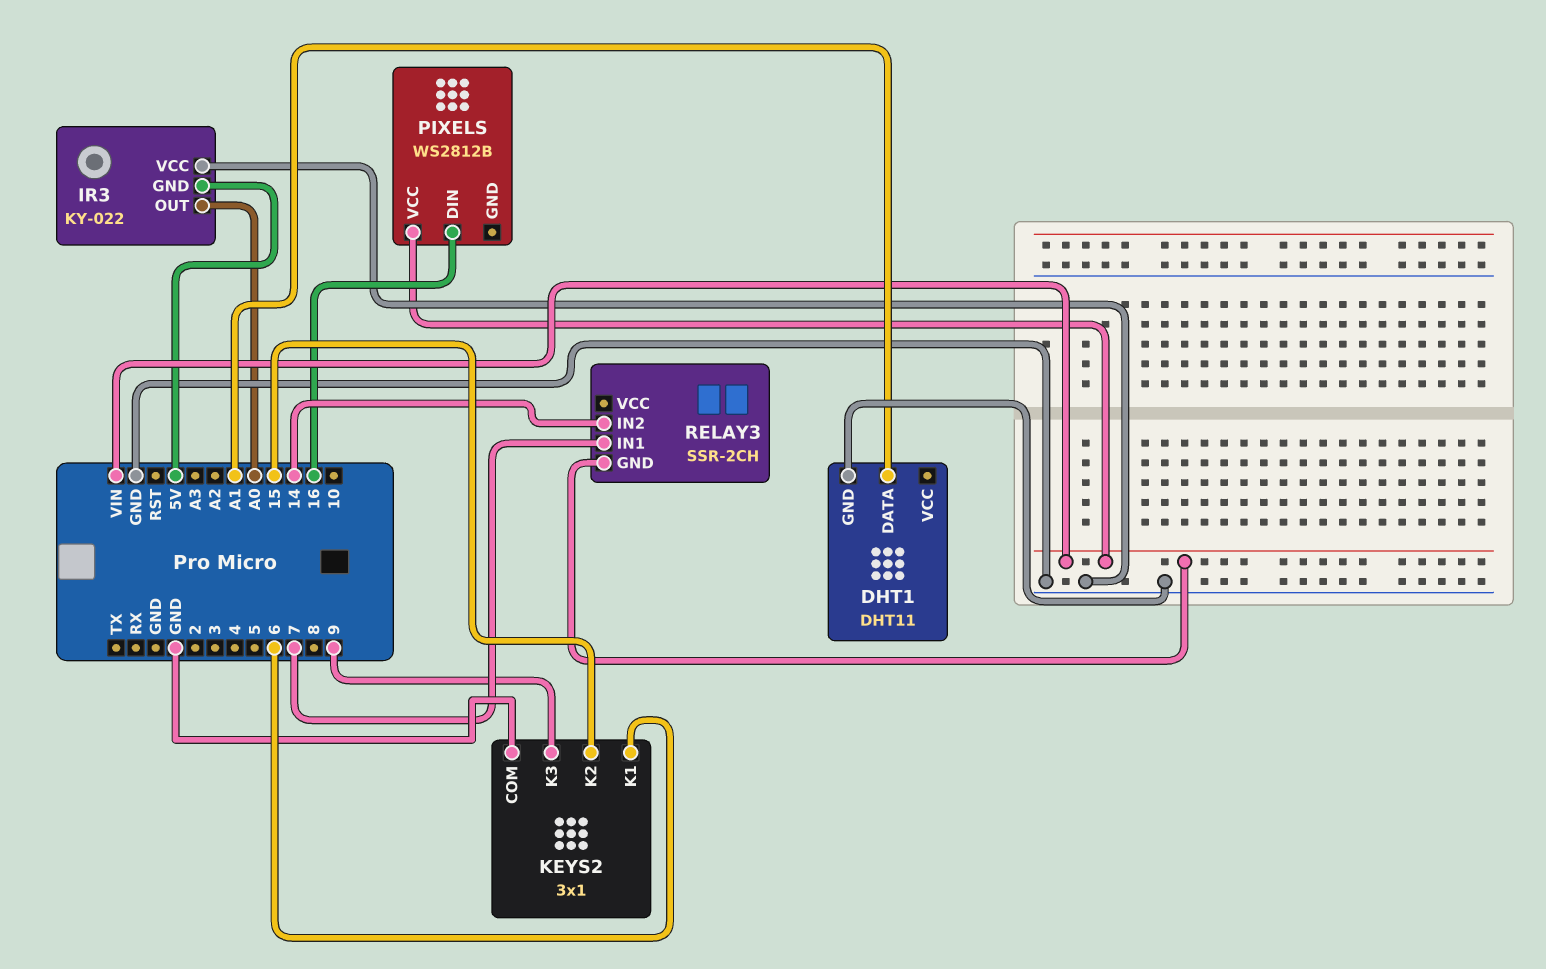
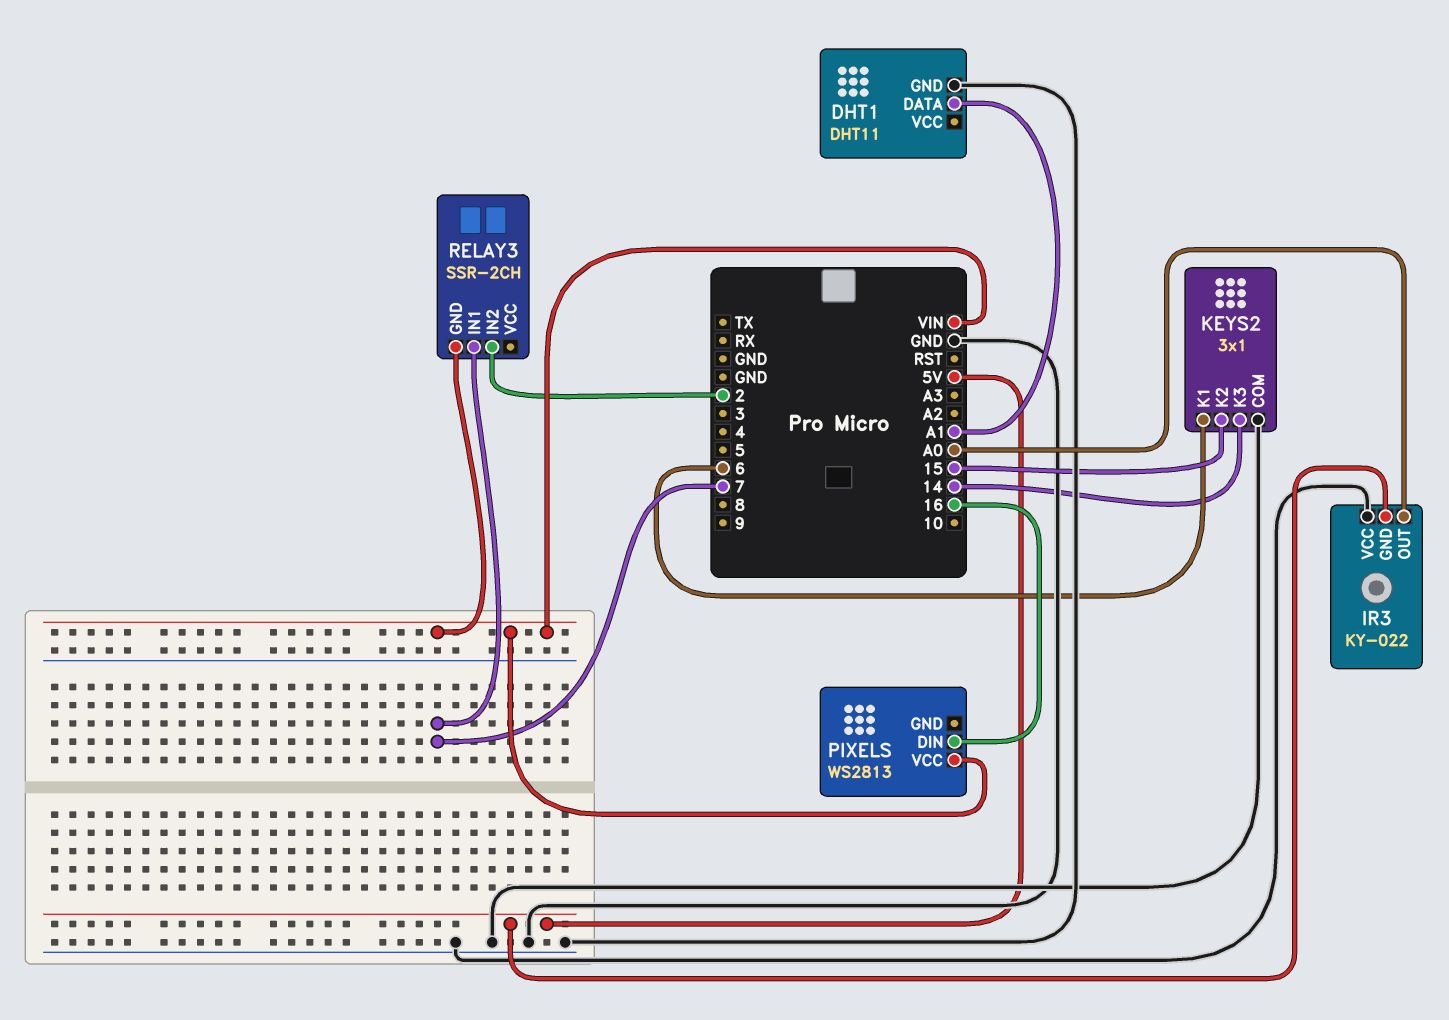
KEYS2 pin K3: 9 -> 14
PIXELS: WS2812B -> WS2813
RELAY3 pin IN2: 14 -> 2

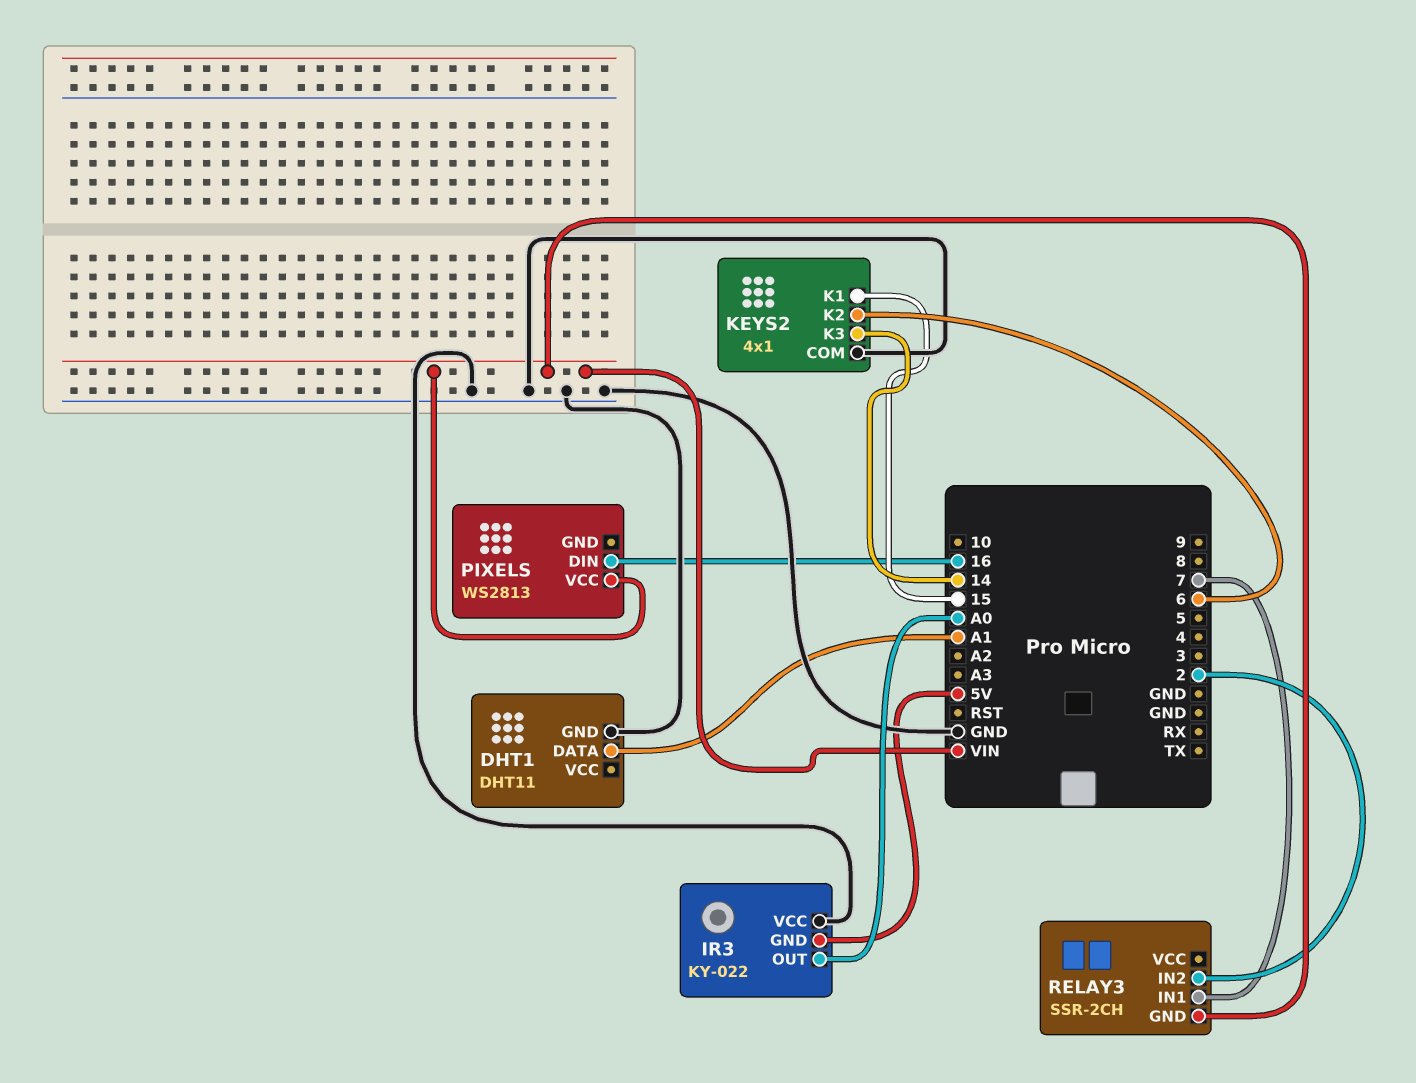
KEYS2: 3x1 -> 4x1
KEYS2 pin K1: 6 -> 15
KEYS2 pin K2: 15 -> 6

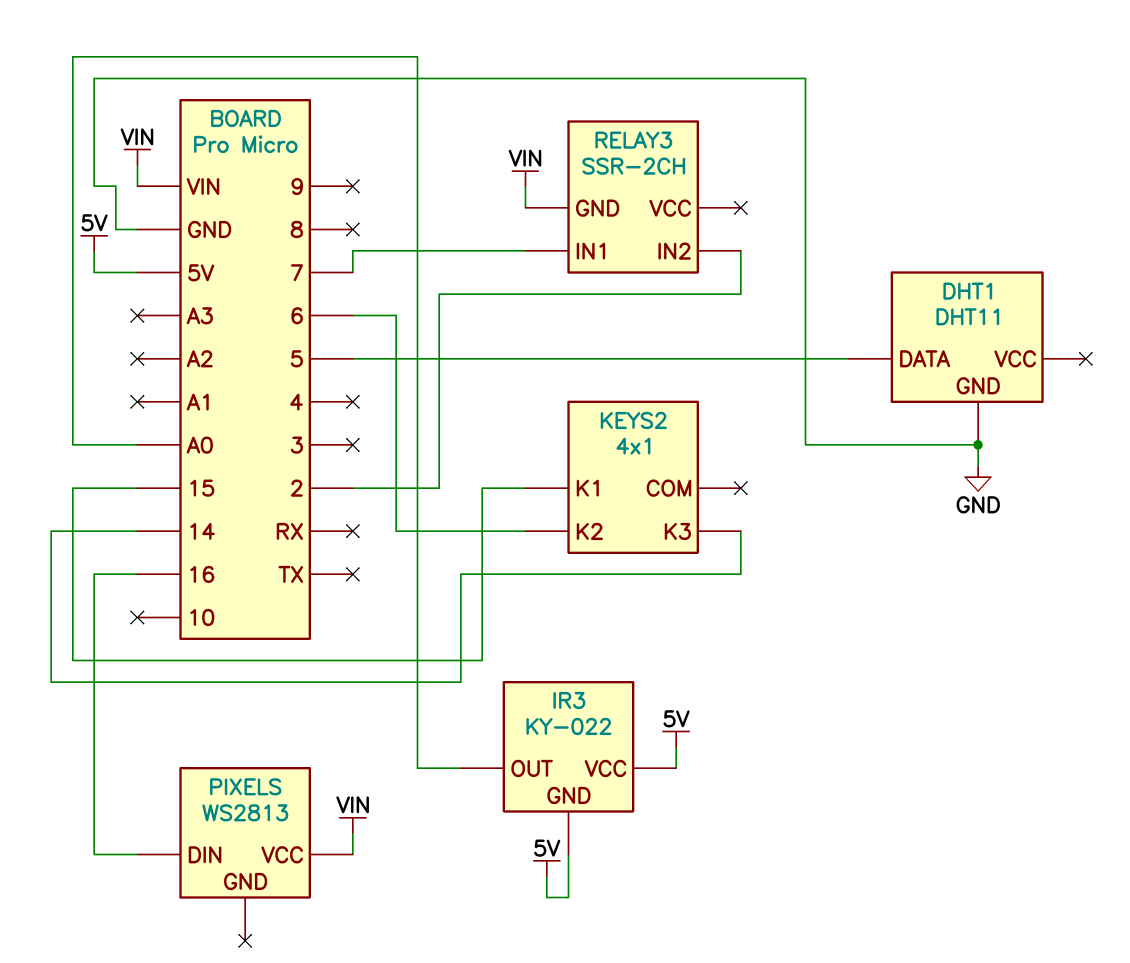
DHT1 pin DATA: A1 -> 5
IR3 pin VCC: GND -> 5V
KEYS2 pin COM: GND -> none

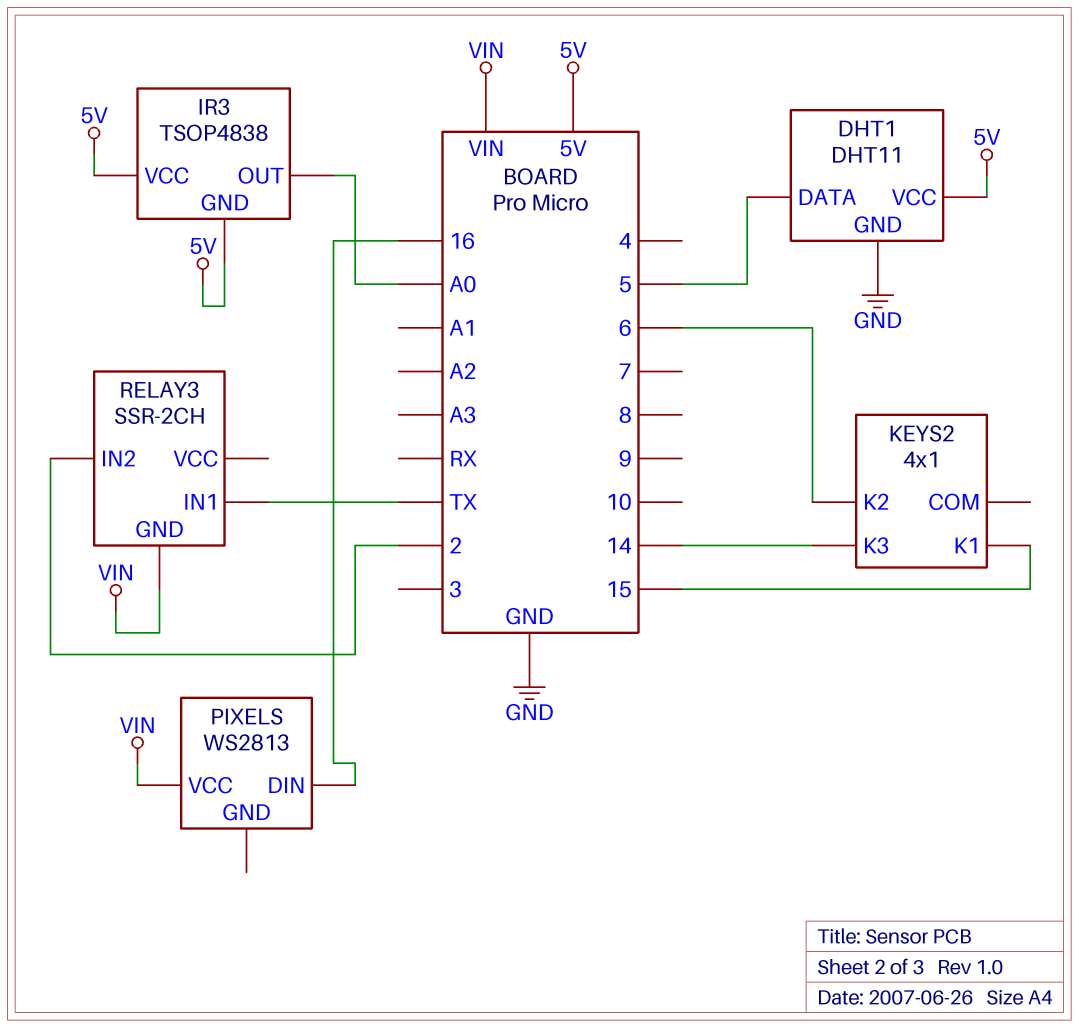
DHT1 pin VCC: none -> 5V
IR3: KY-022 -> TSOP4838
RELAY3 pin IN1: 7 -> TX

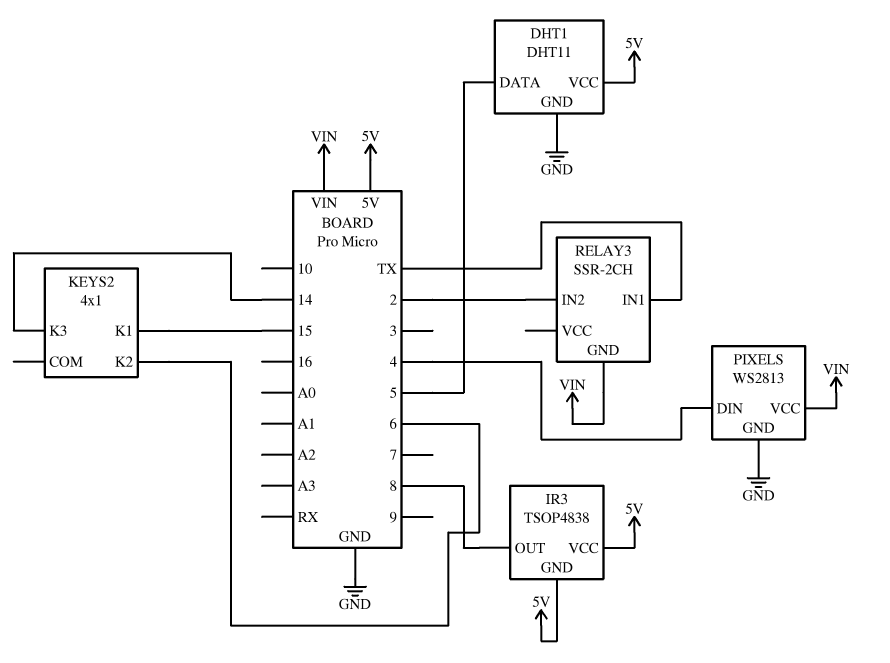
IR3 pin OUT: A0 -> 8
PIXELS pin DIN: 16 -> 4
PIXELS pin GND: none -> GND

